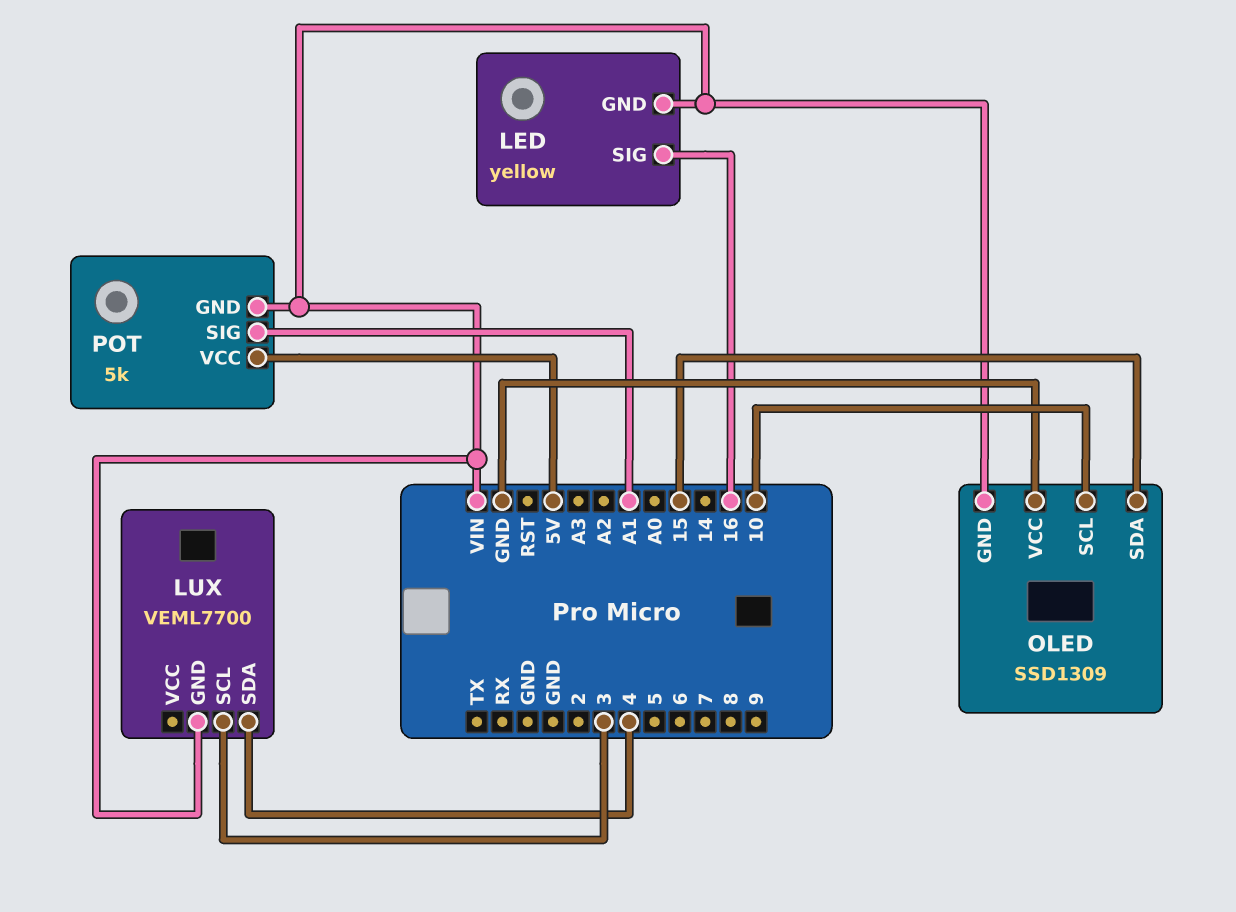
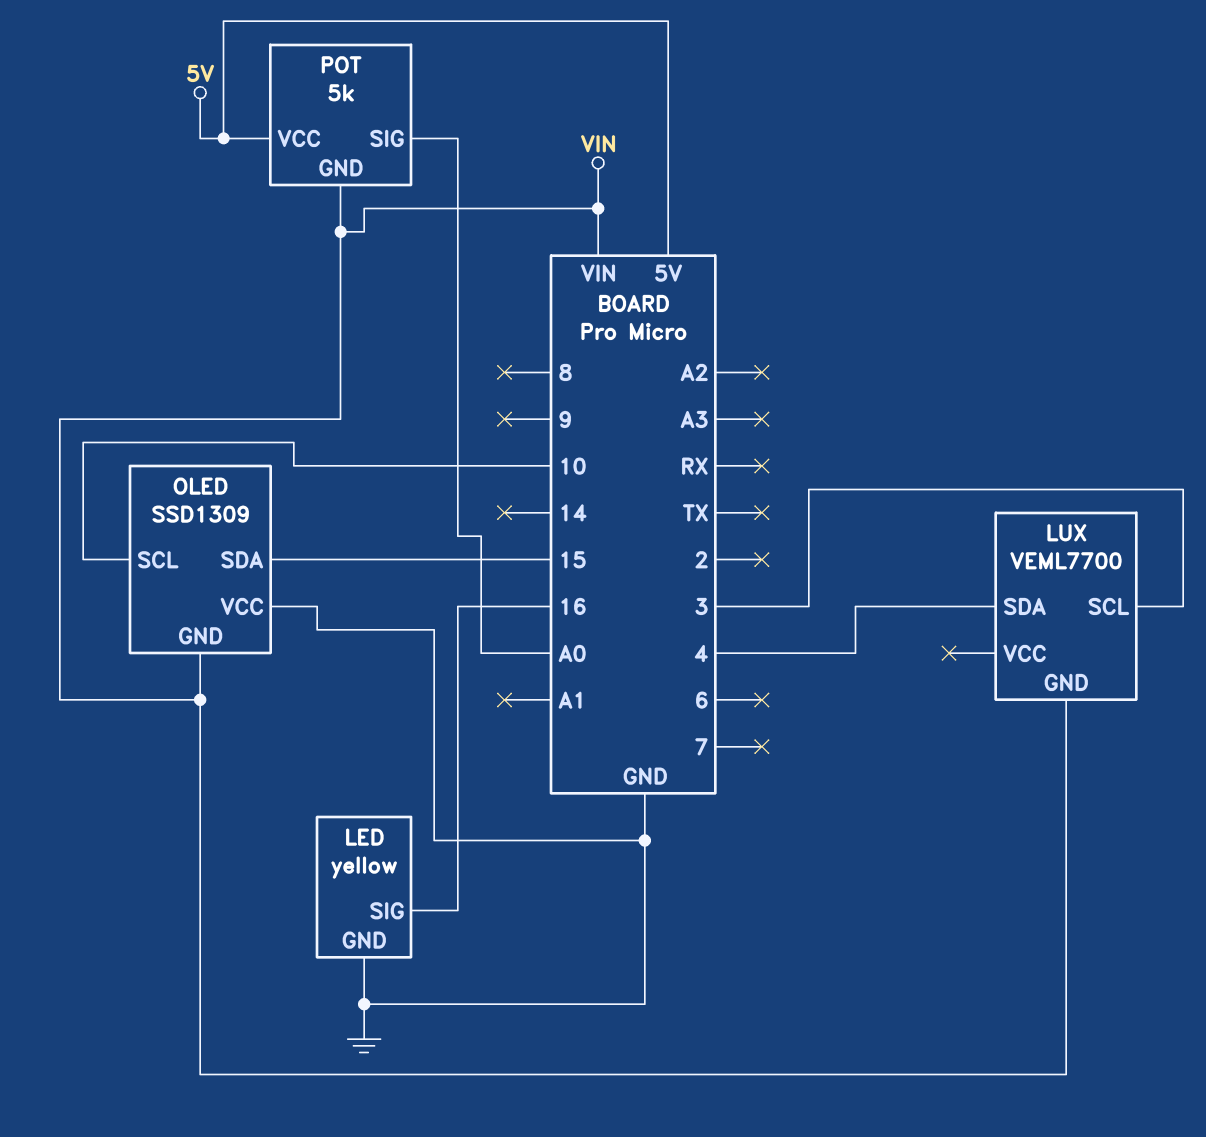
LED pin GND: VIN -> GND
POT pin SIG: A1 -> A0

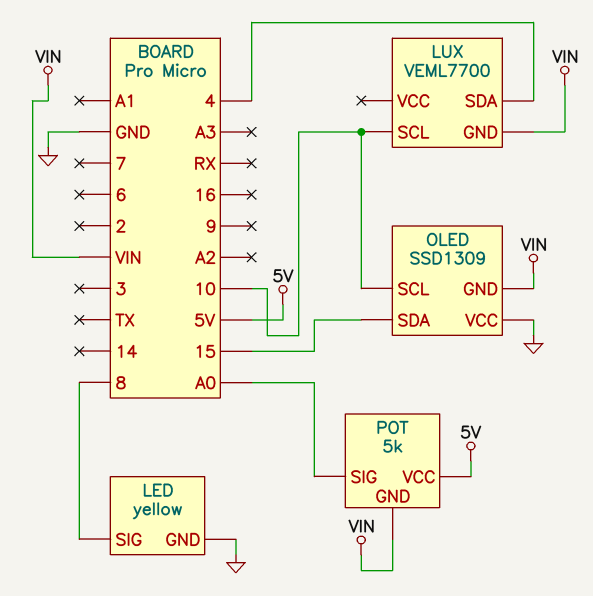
LED pin SIG: 16 -> 8
LUX pin SCL: 3 -> 10

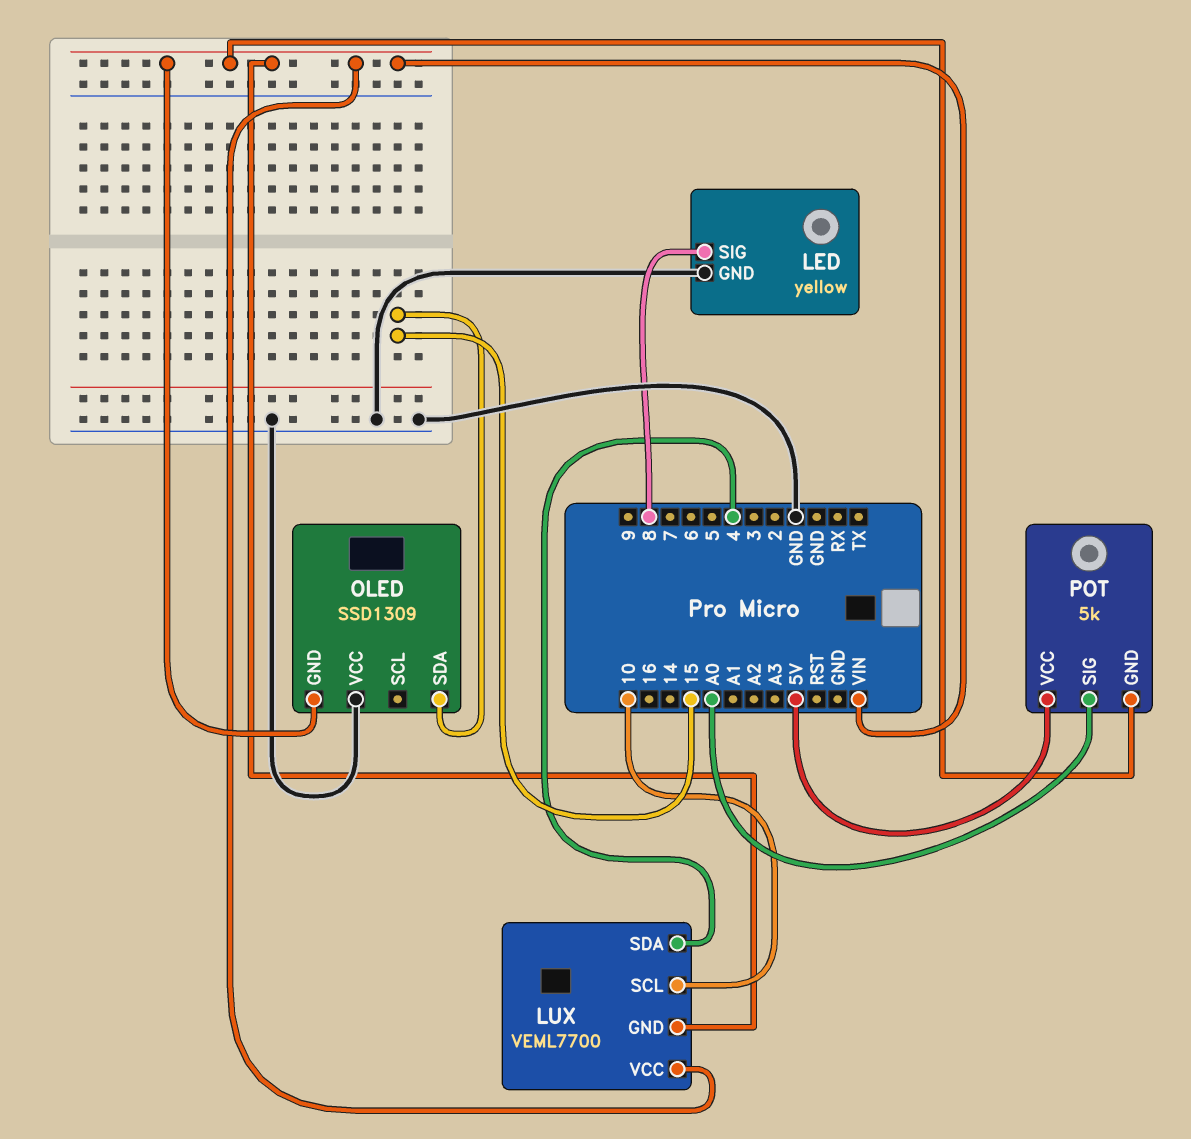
LUX pin VCC: none -> VIN
OLED pin SCL: 10 -> none

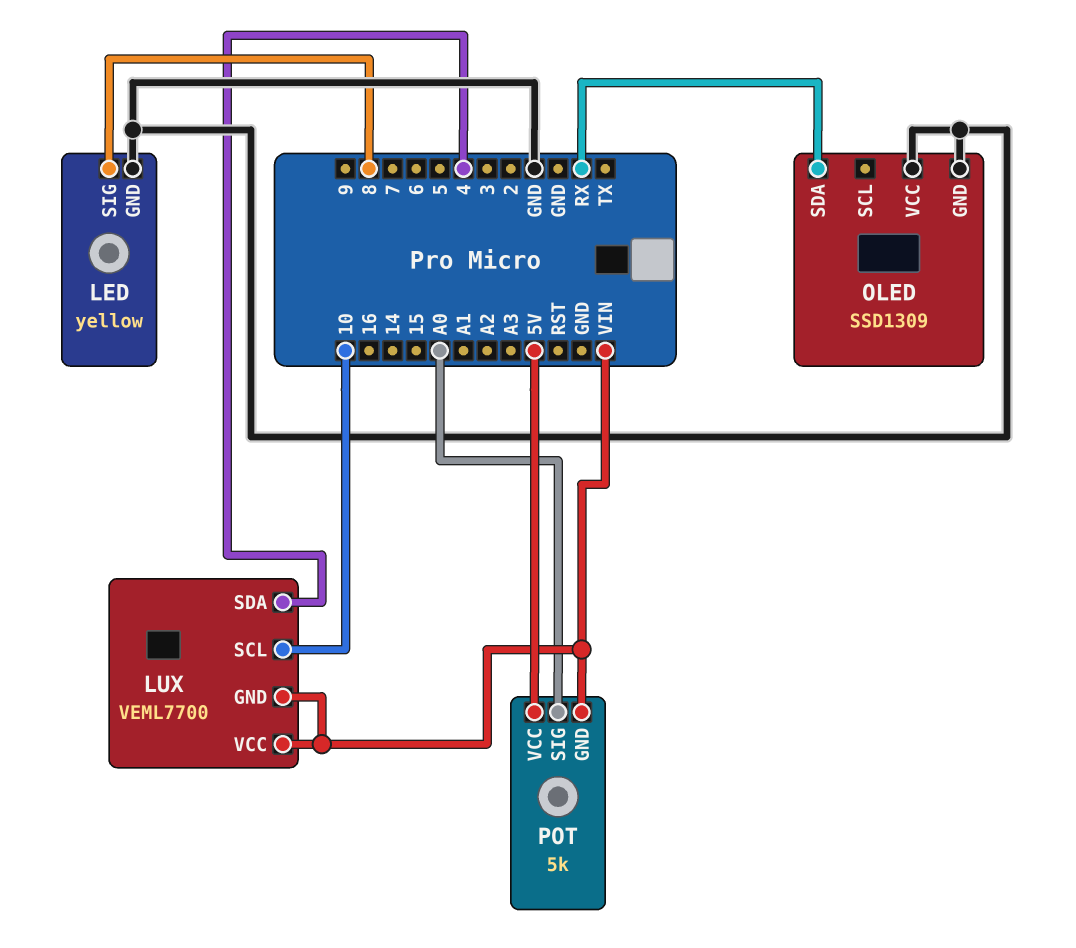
OLED pin GND: VIN -> GND
OLED pin SDA: 15 -> RX

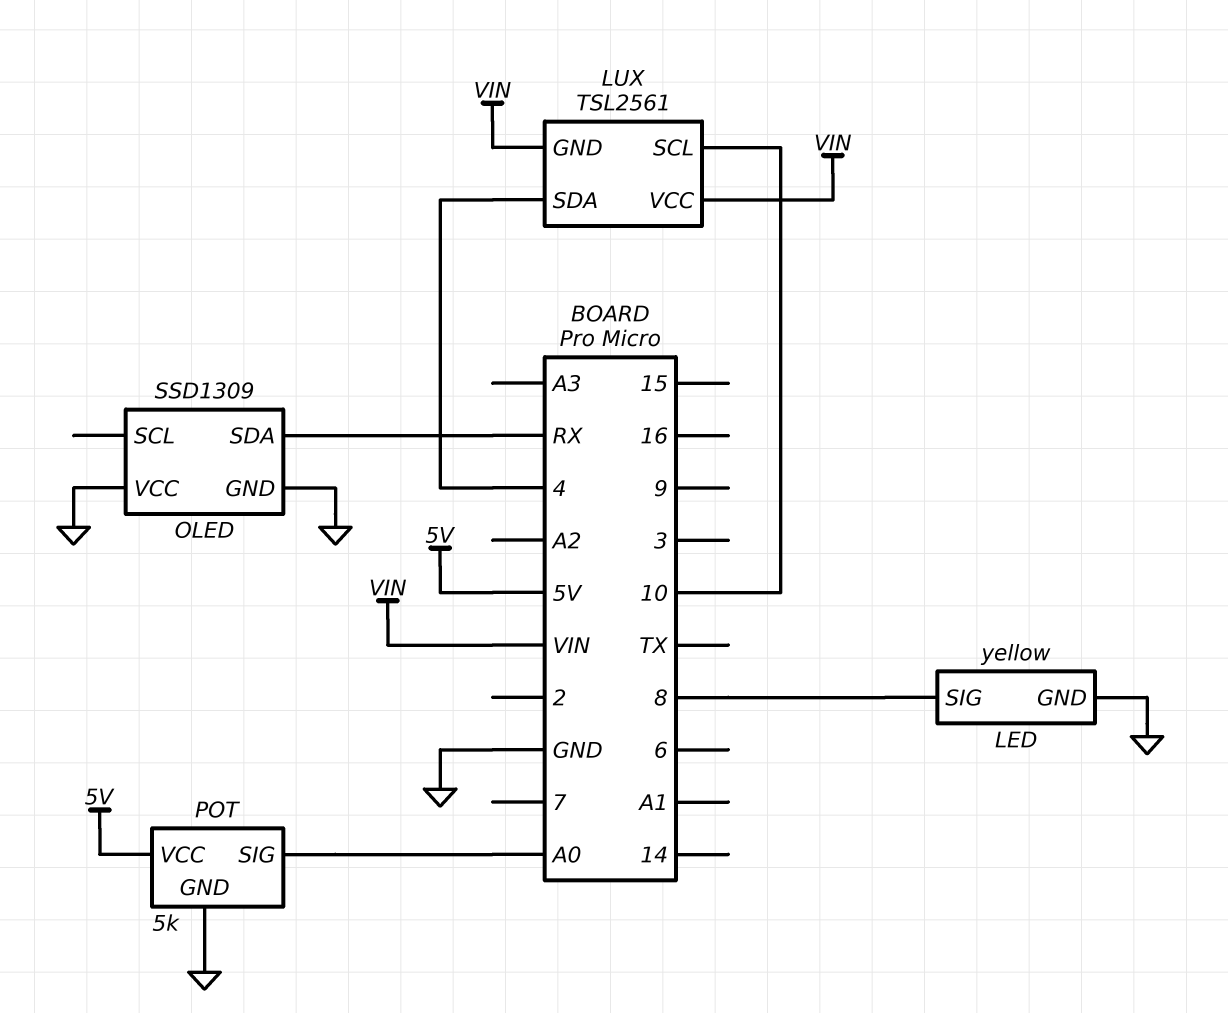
LUX: VEML7700 -> TSL2561
POT pin GND: VIN -> GND

